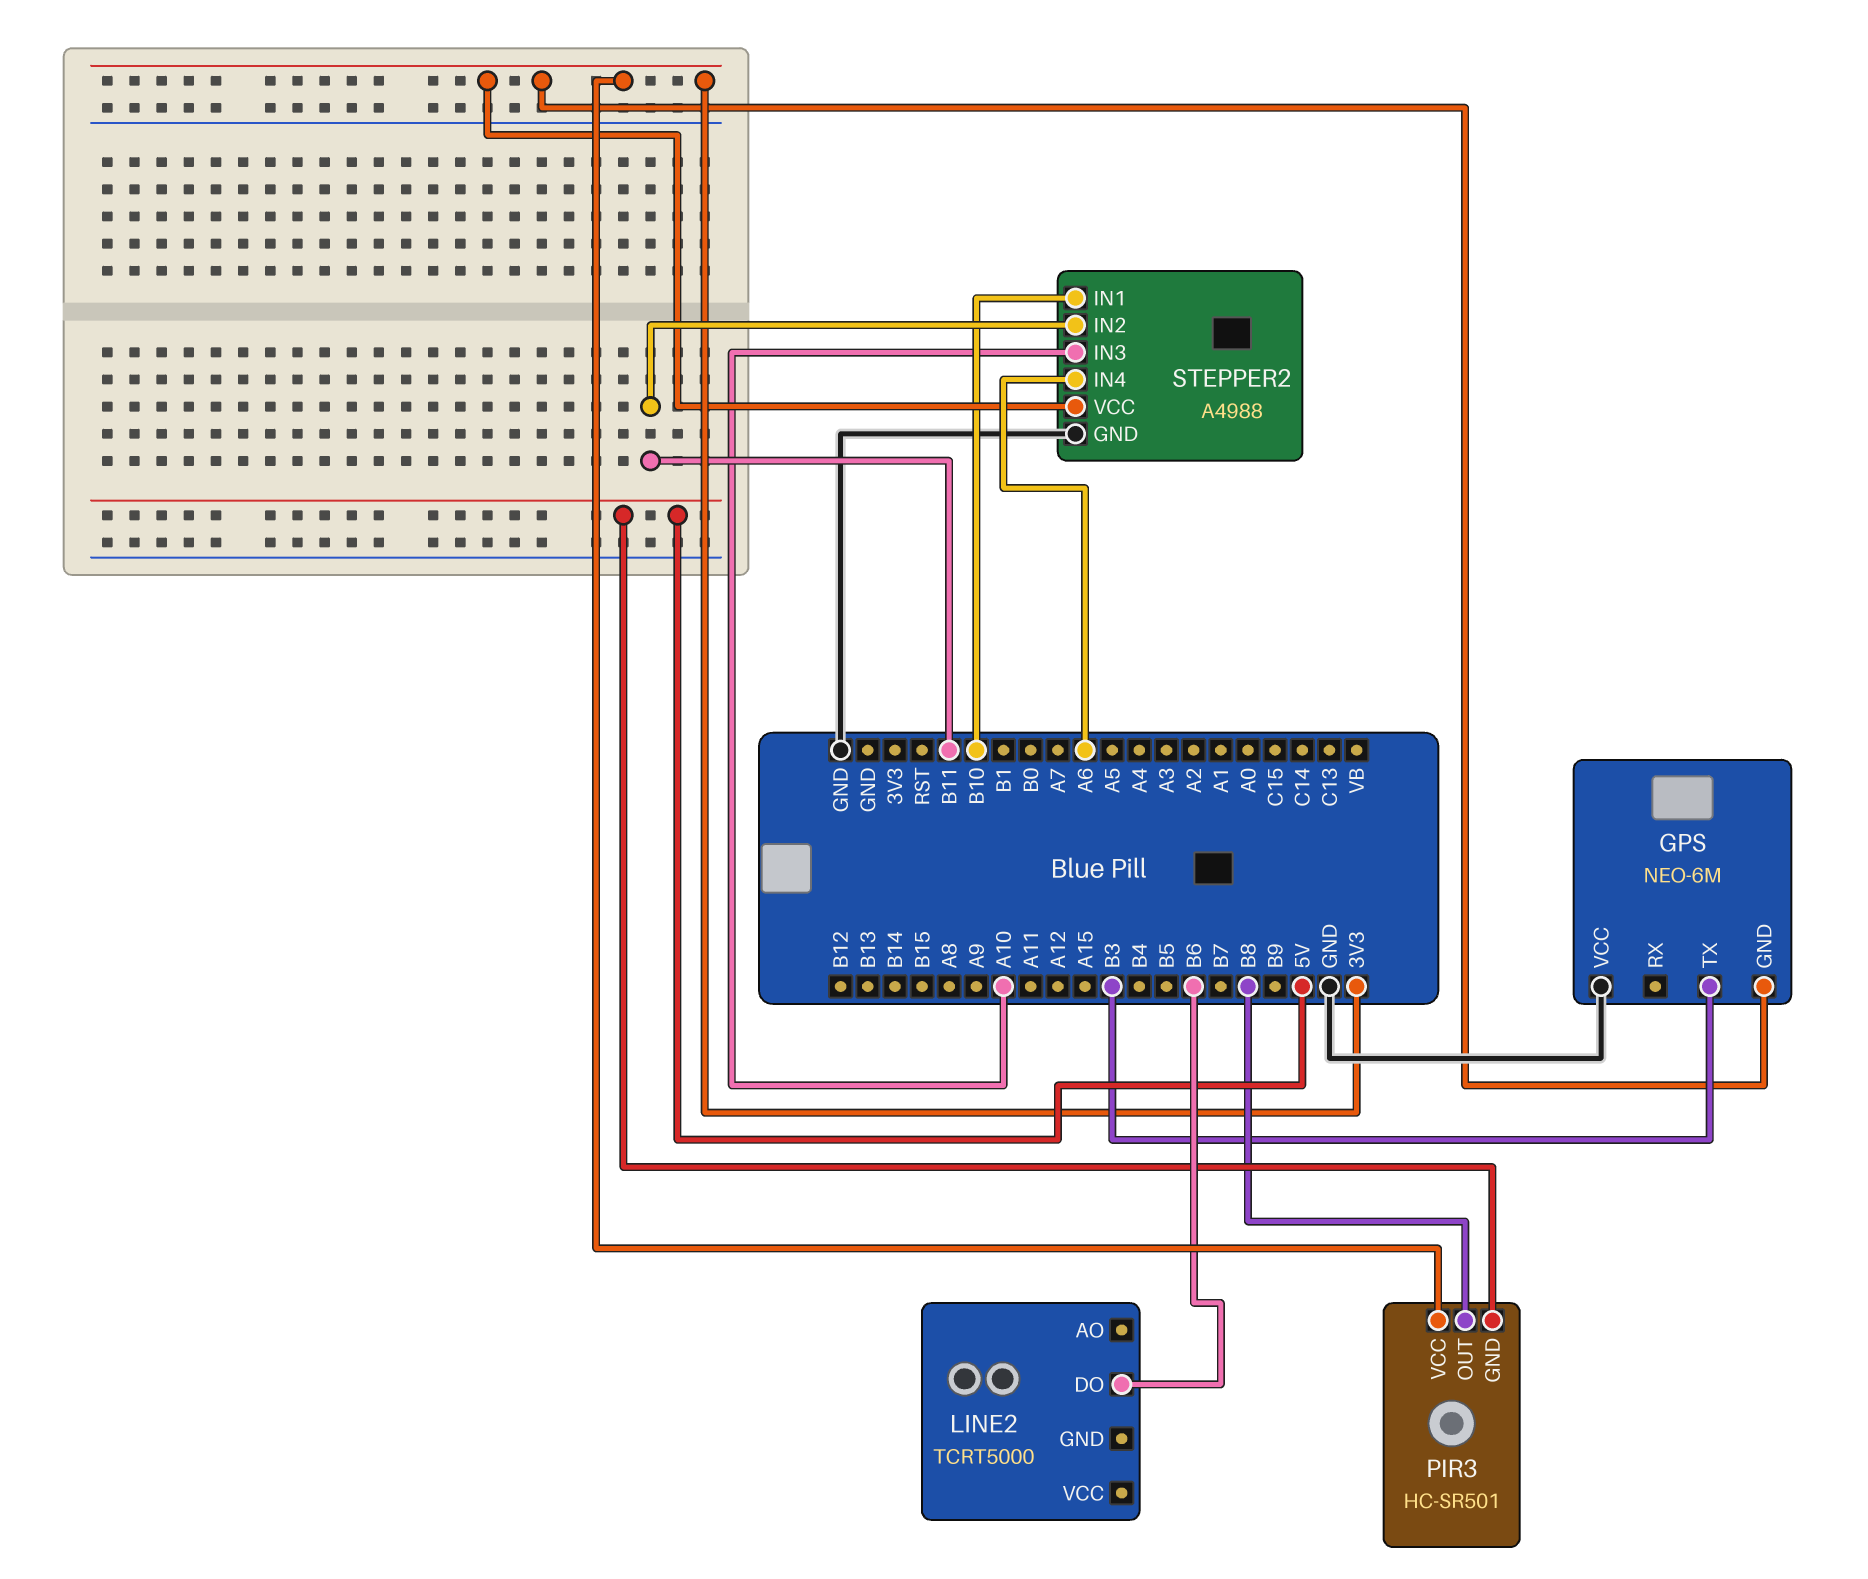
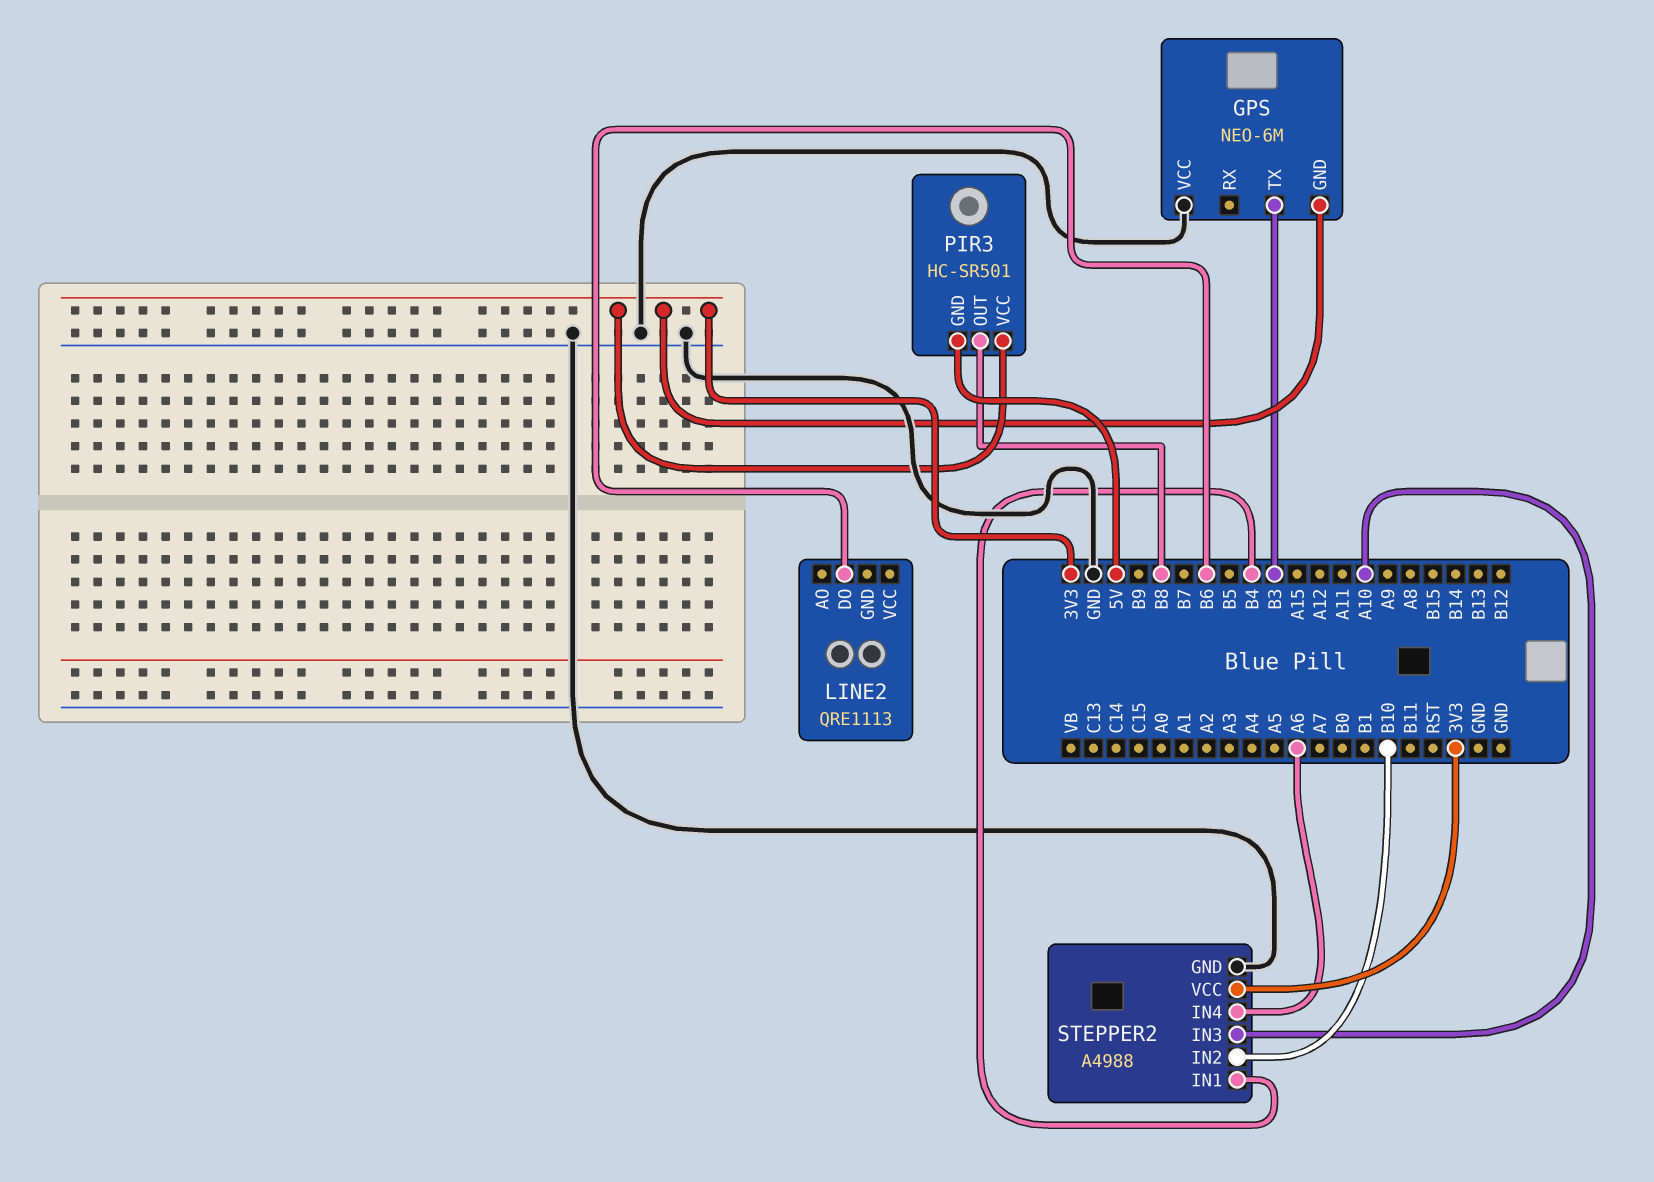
LINE2: TCRT5000 -> QRE1113
STEPPER2 pin IN1: B10 -> B4
STEPPER2 pin IN2: B11 -> B10

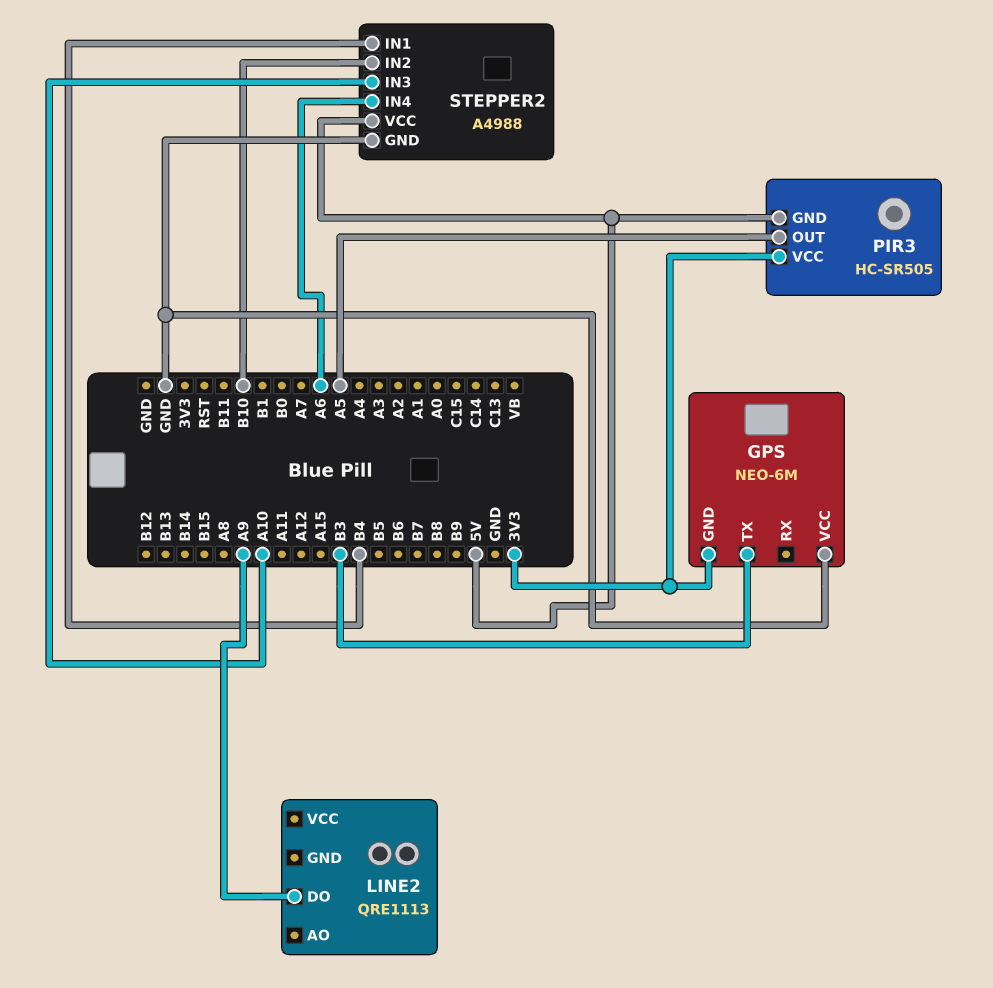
LINE2 pin DO: B6 -> A9
PIR3: HC-SR501 -> HC-SR505
PIR3 pin OUT: B8 -> A5
STEPPER2 pin VCC: 3V3 -> 5V

